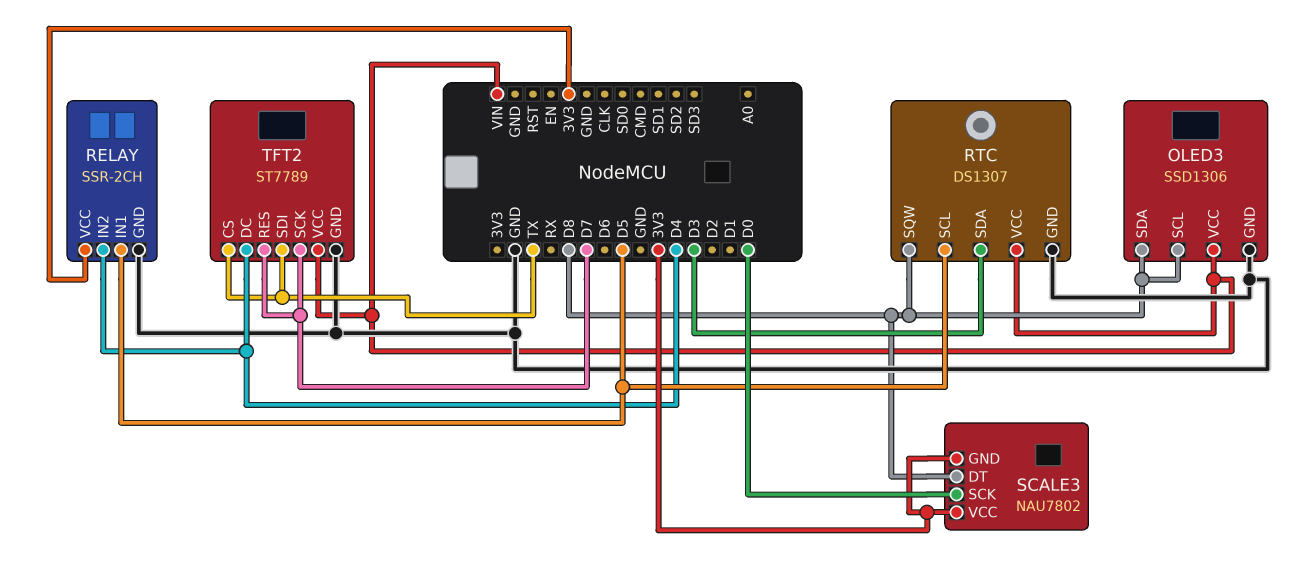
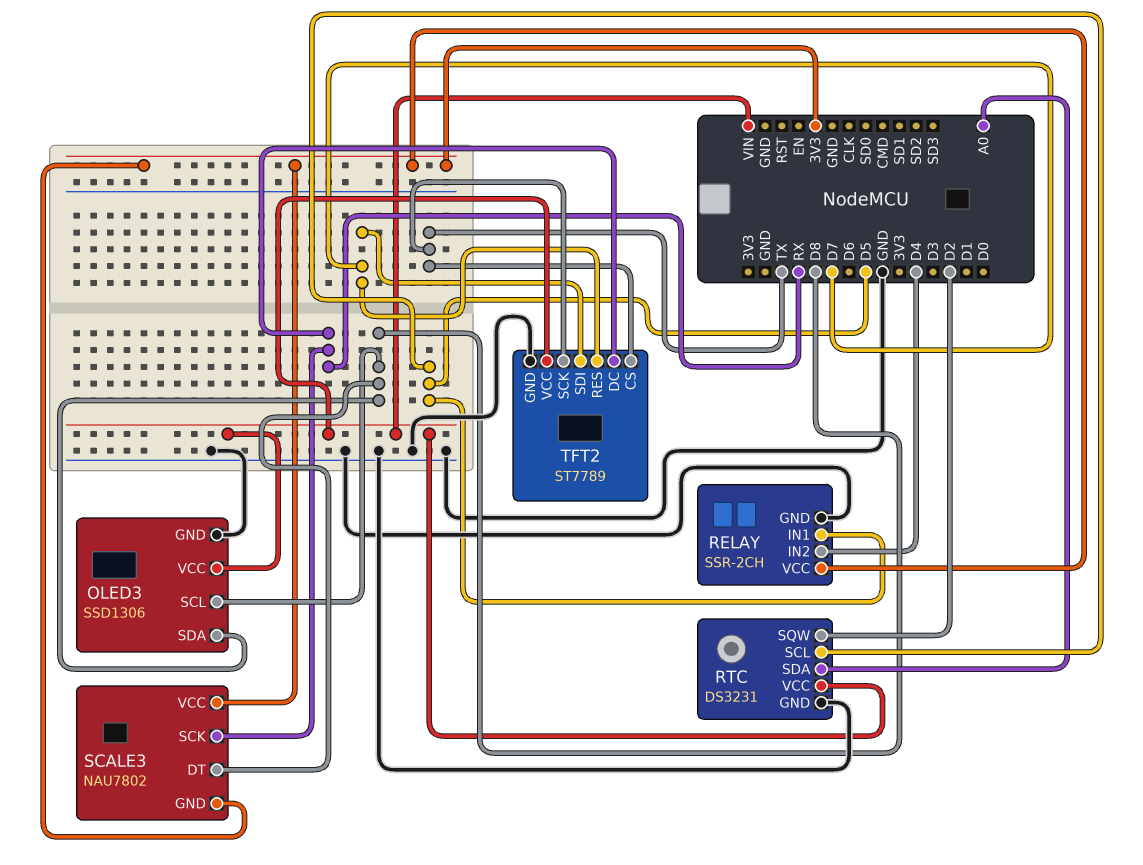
RTC: DS1307 -> DS3231
RTC pin SDA: D3 -> A0
RTC pin SQW: D8 -> D2
SCALE3 pin SCK: D0 -> RX
TFT2 pin DC: D4 -> RX
TFT2 pin SCK: D7 -> TX
TFT2 pin SDI: TX -> D7

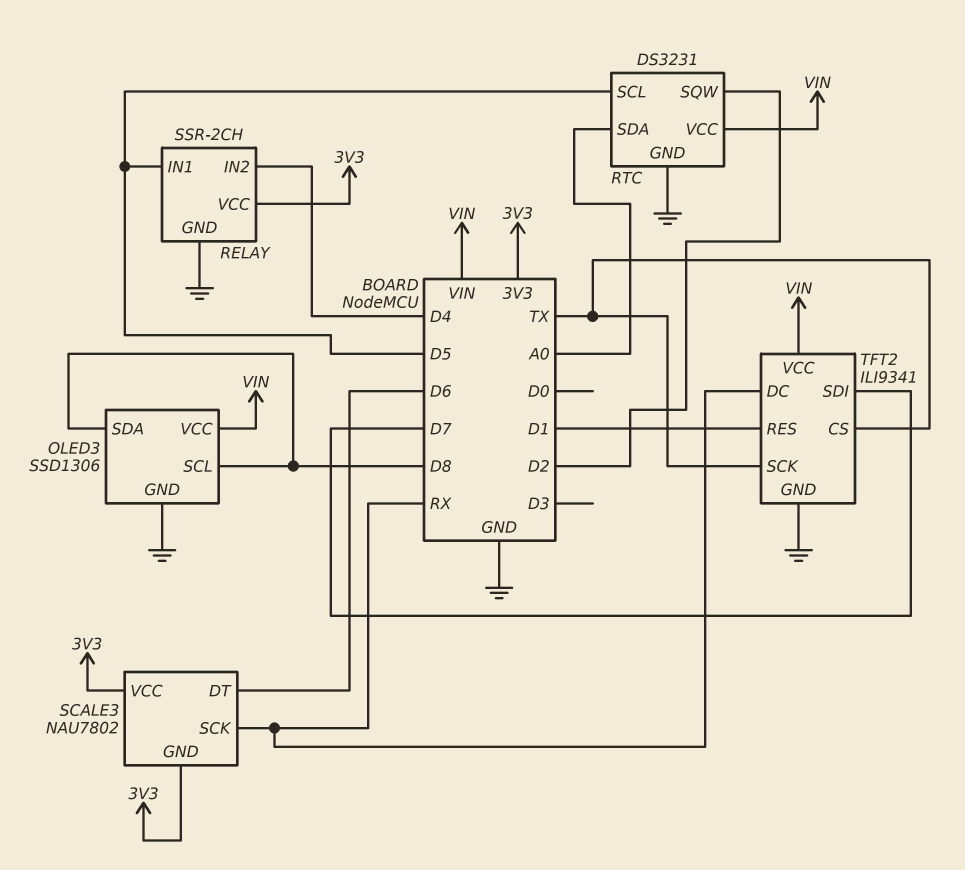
SCALE3 pin DT: D8 -> D6
TFT2: ST7789 -> ILI9341
TFT2 pin RES: D7 -> D1

